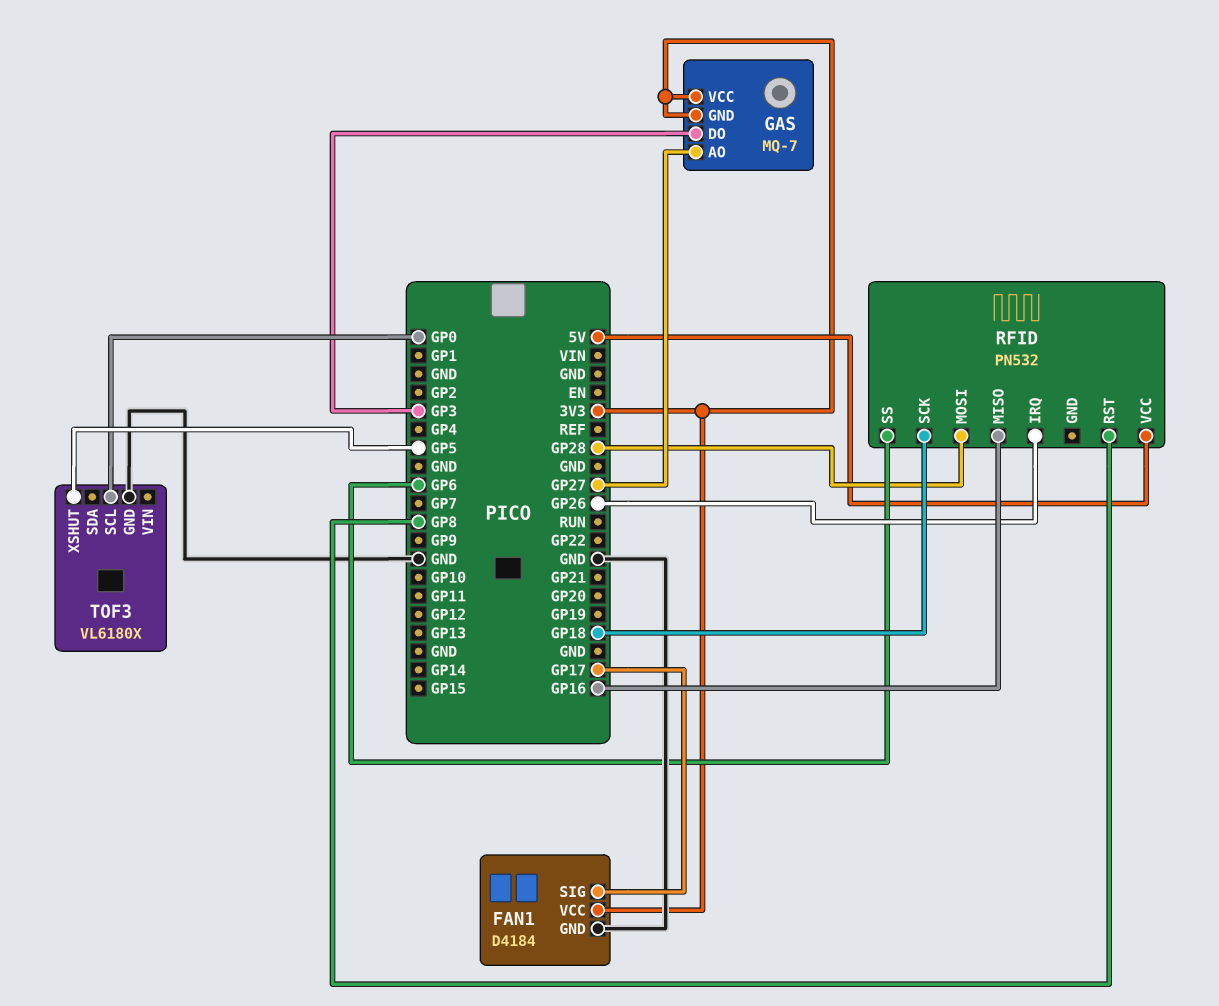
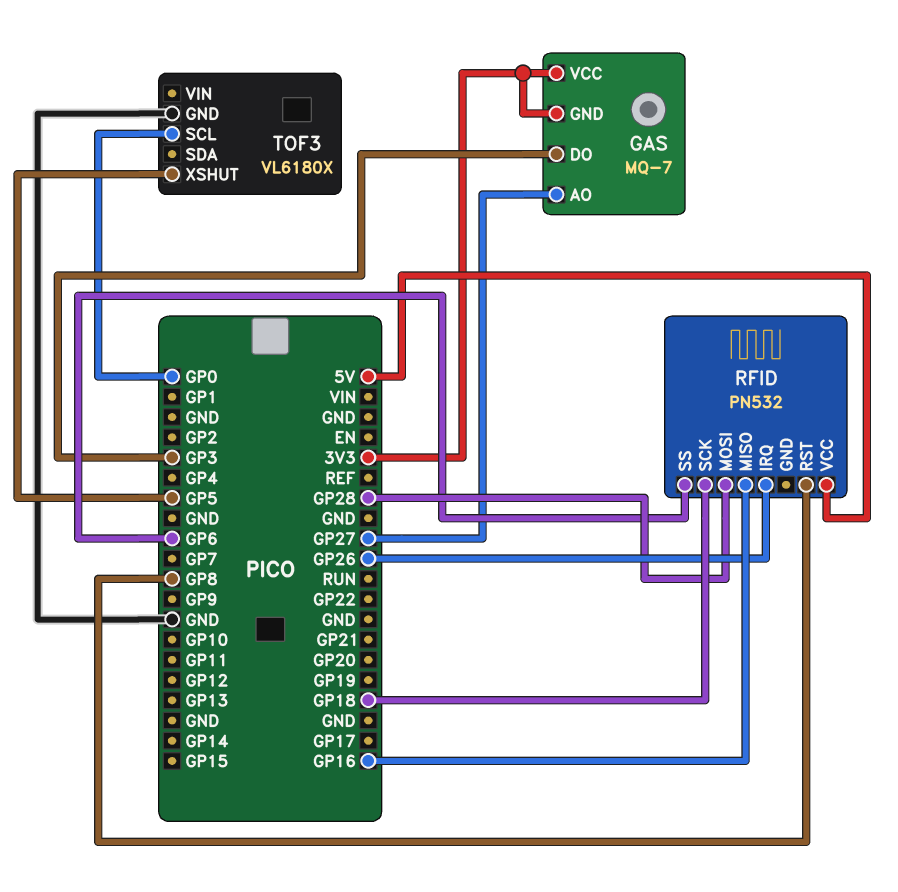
FAN1: D4184 -> none
FAN1 pin GND: GND -> none
FAN1 pin SIG: GP17 -> none
FAN1 pin VCC: 3V3 -> none

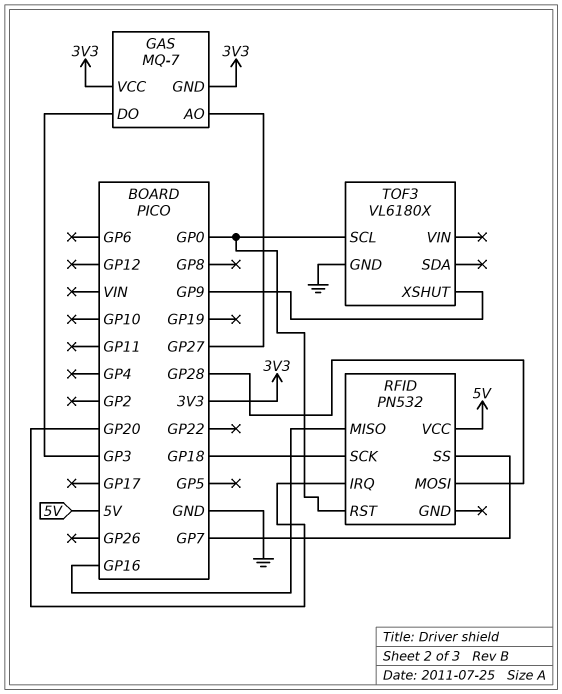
RFID pin IRQ: GP26 -> GP20
RFID pin RST: GP8 -> GP0
RFID pin SS: GP6 -> GP7
TOF3 pin XSHUT: GP5 -> GP9

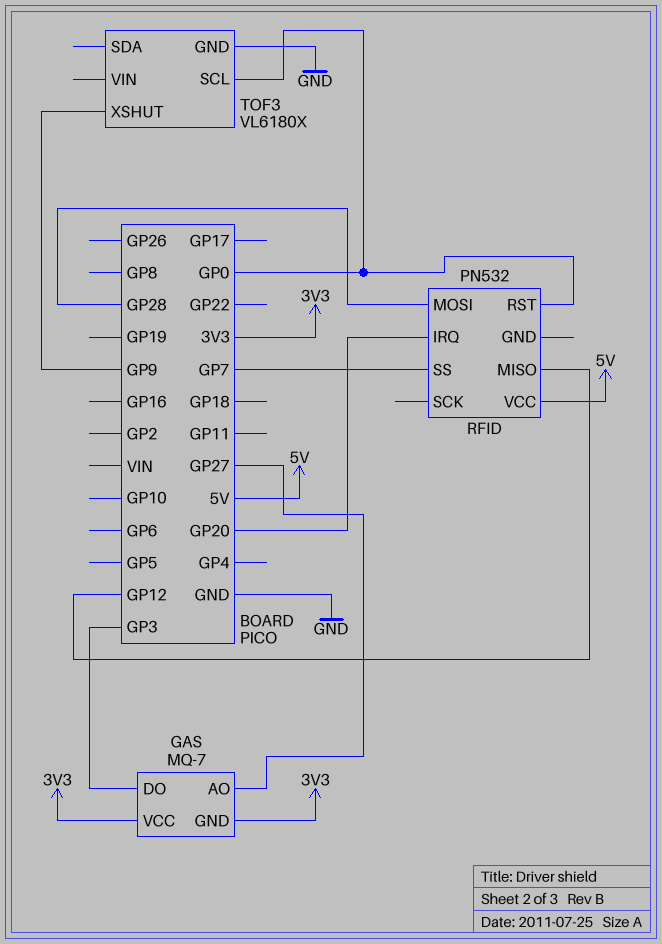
RFID pin MISO: GP16 -> GP12
RFID pin SCK: GP18 -> none

